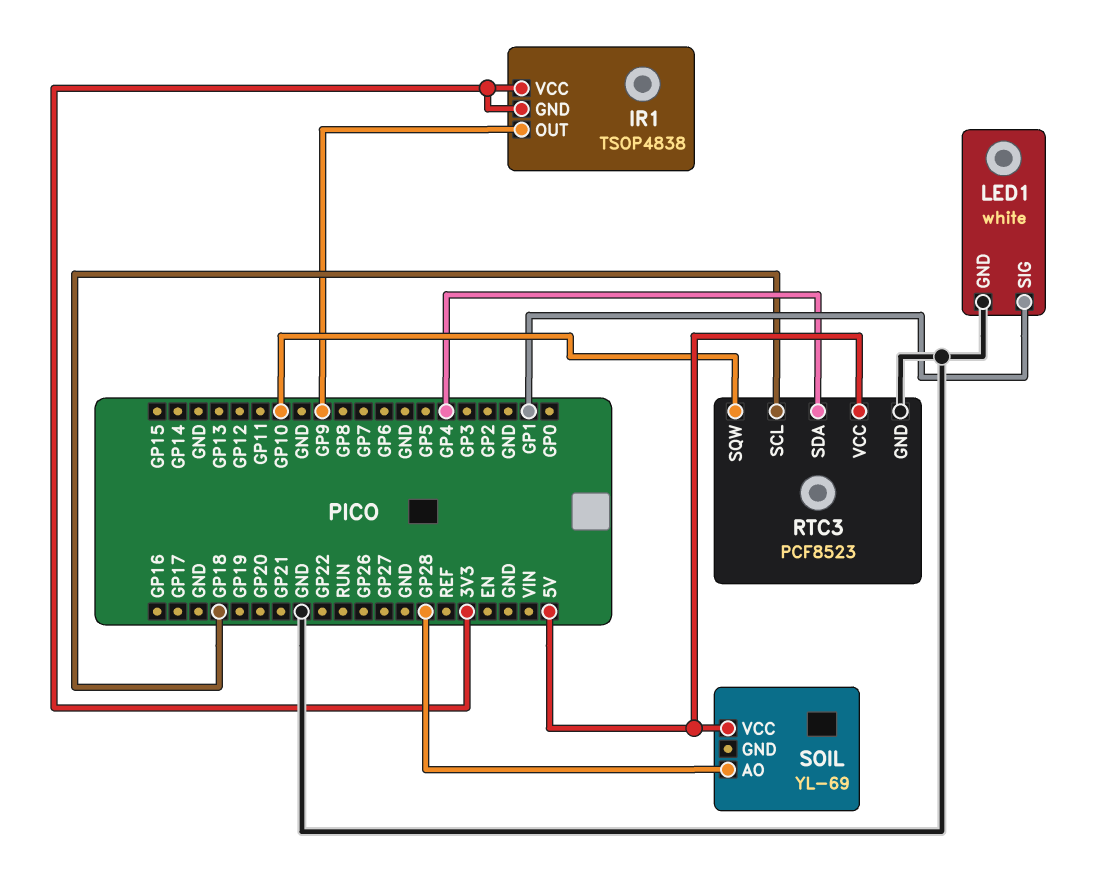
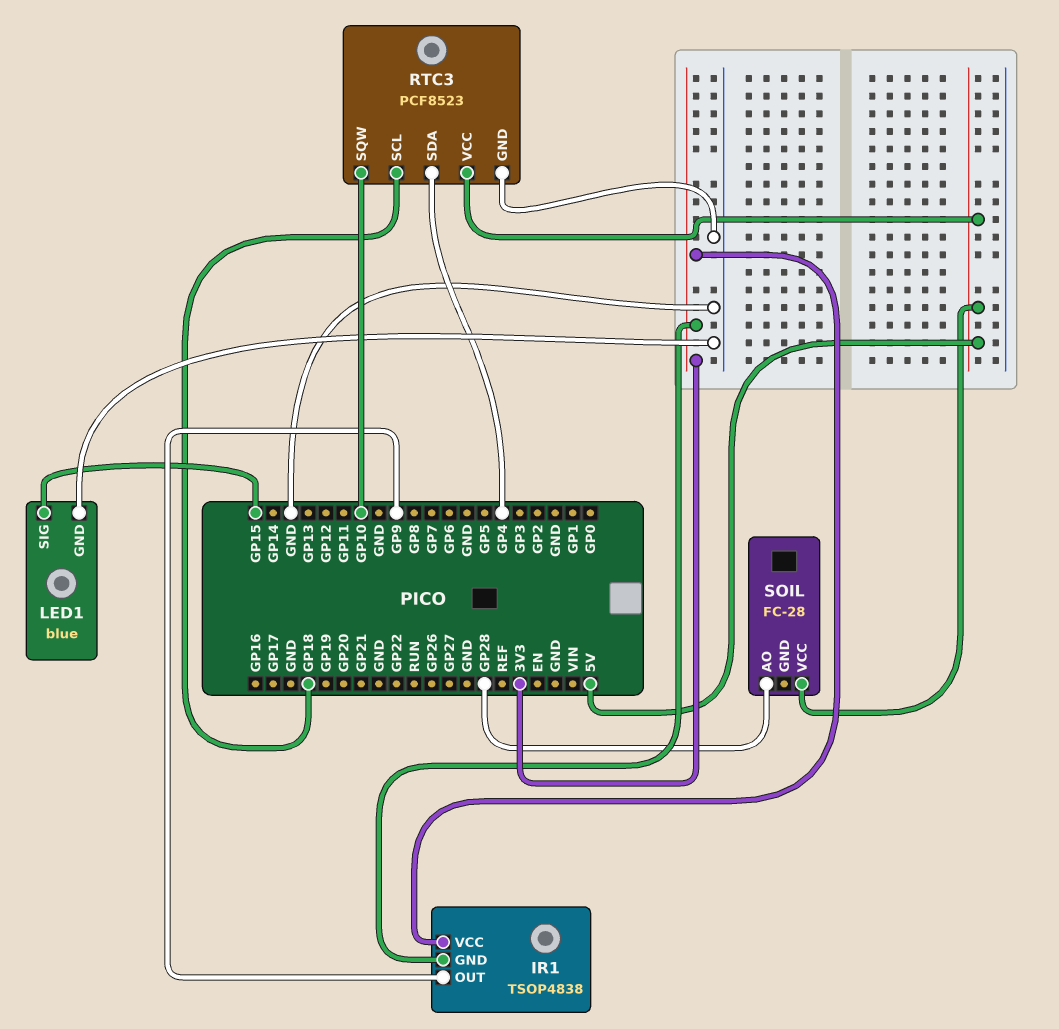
LED1: white -> blue
LED1 pin SIG: GP1 -> GP15
SOIL: YL-69 -> FC-28

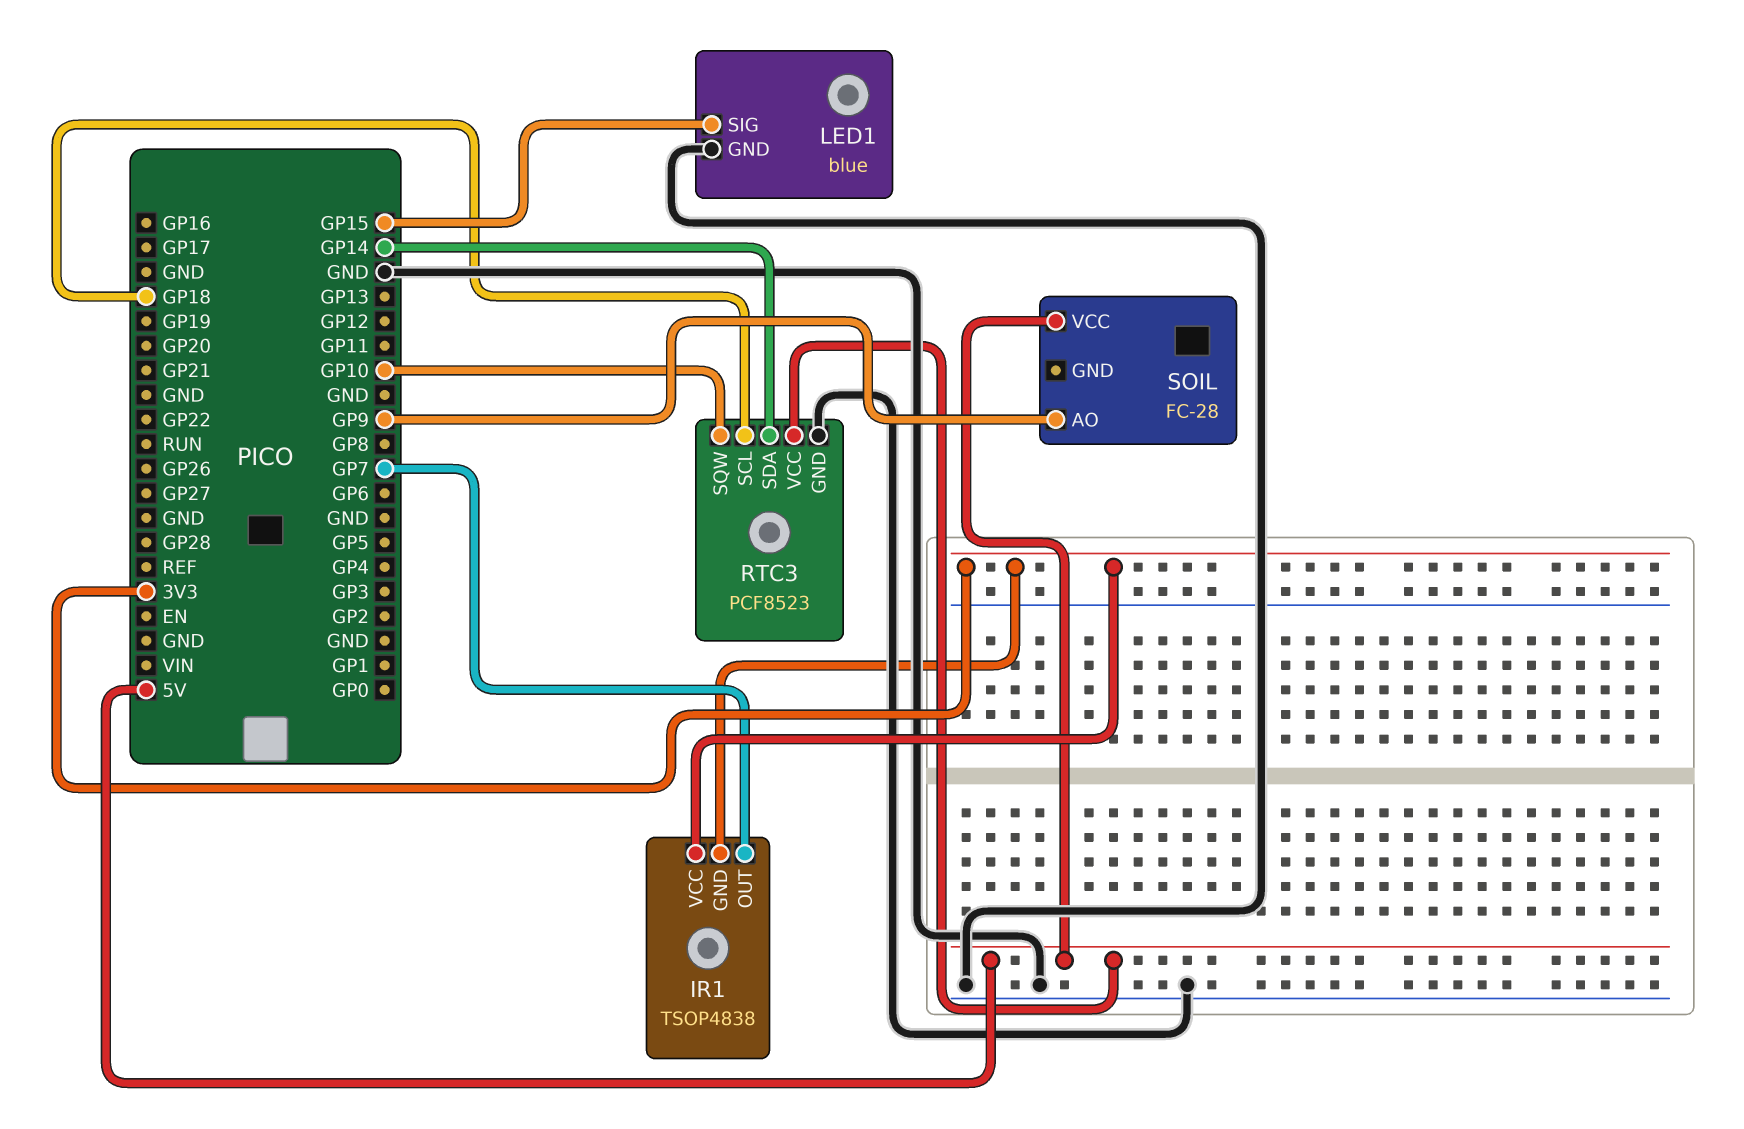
IR1 pin OUT: GP9 -> GP7
RTC3 pin SDA: GP4 -> GP14
SOIL pin AO: GP28 -> GP9

